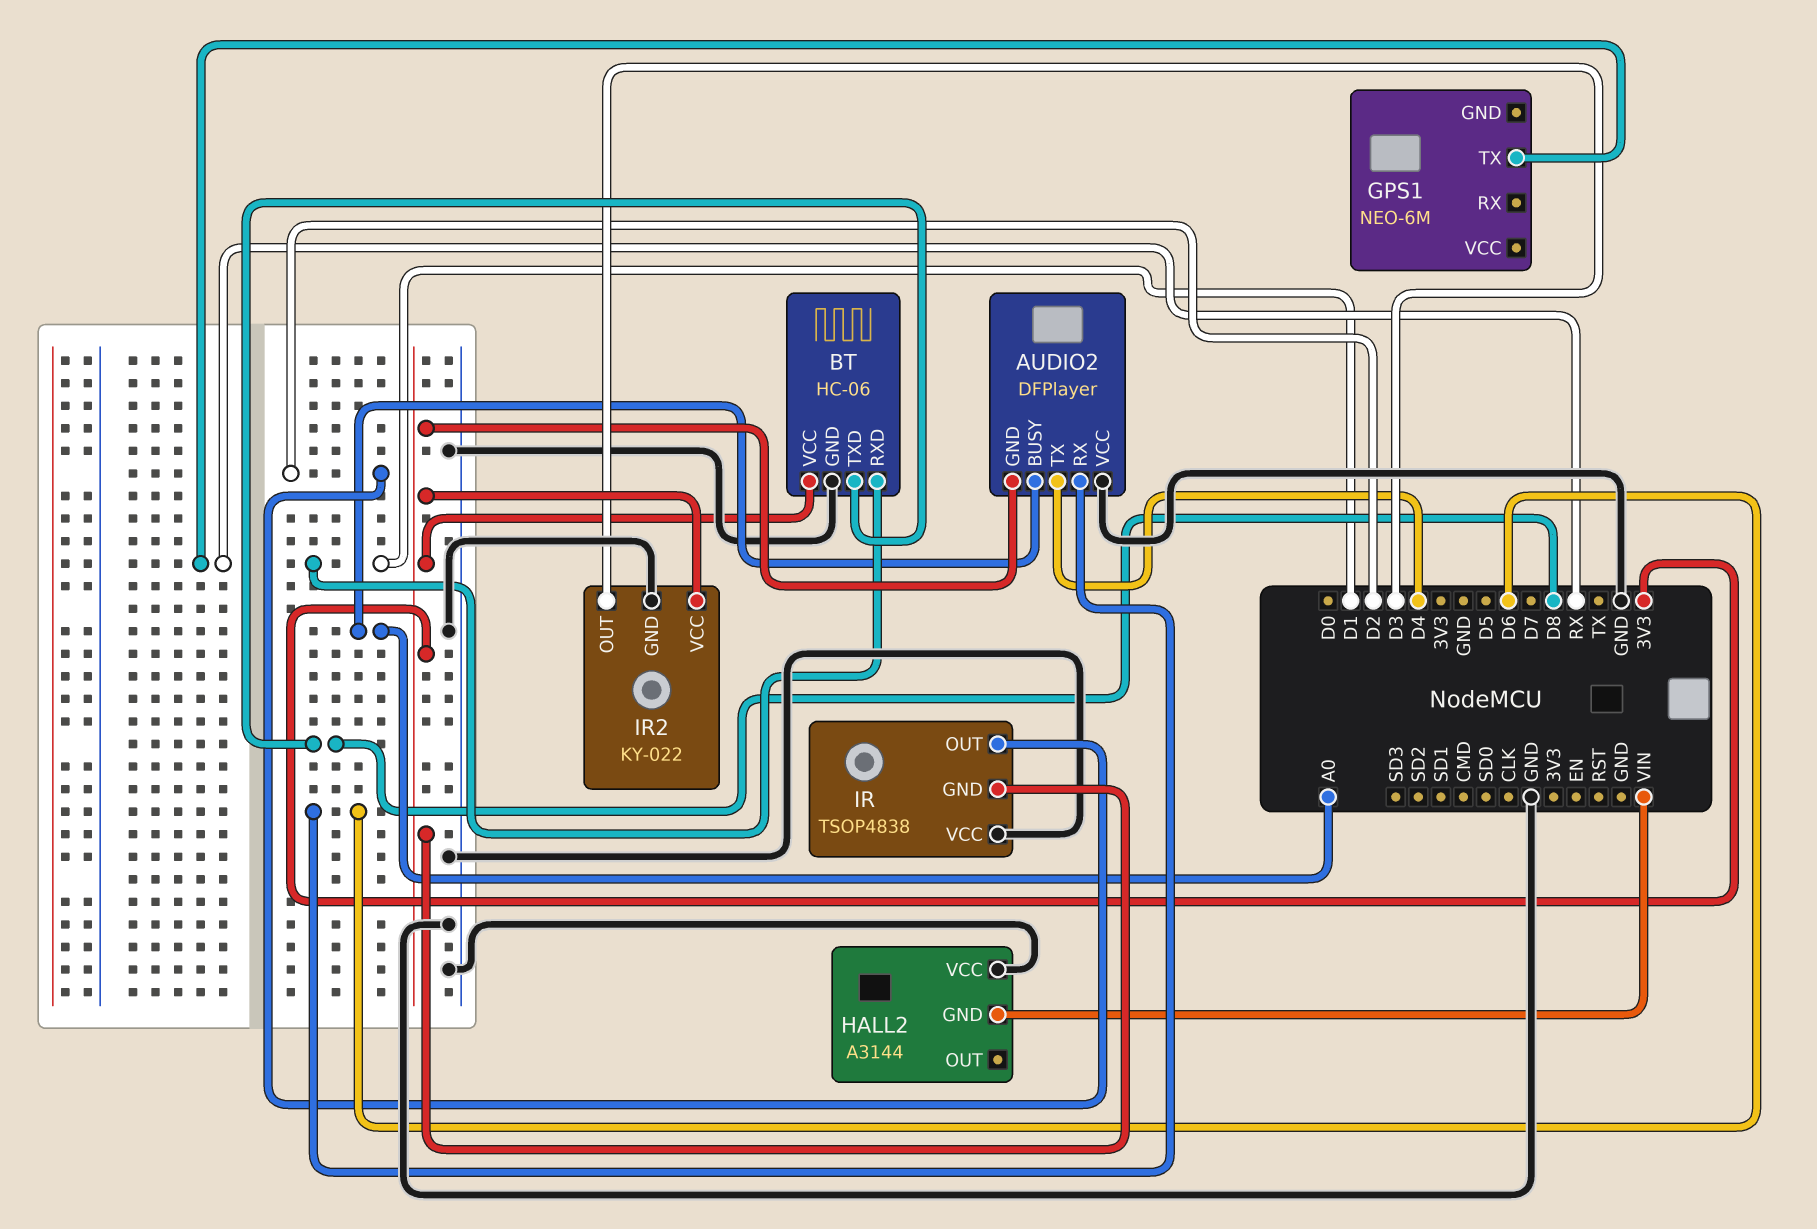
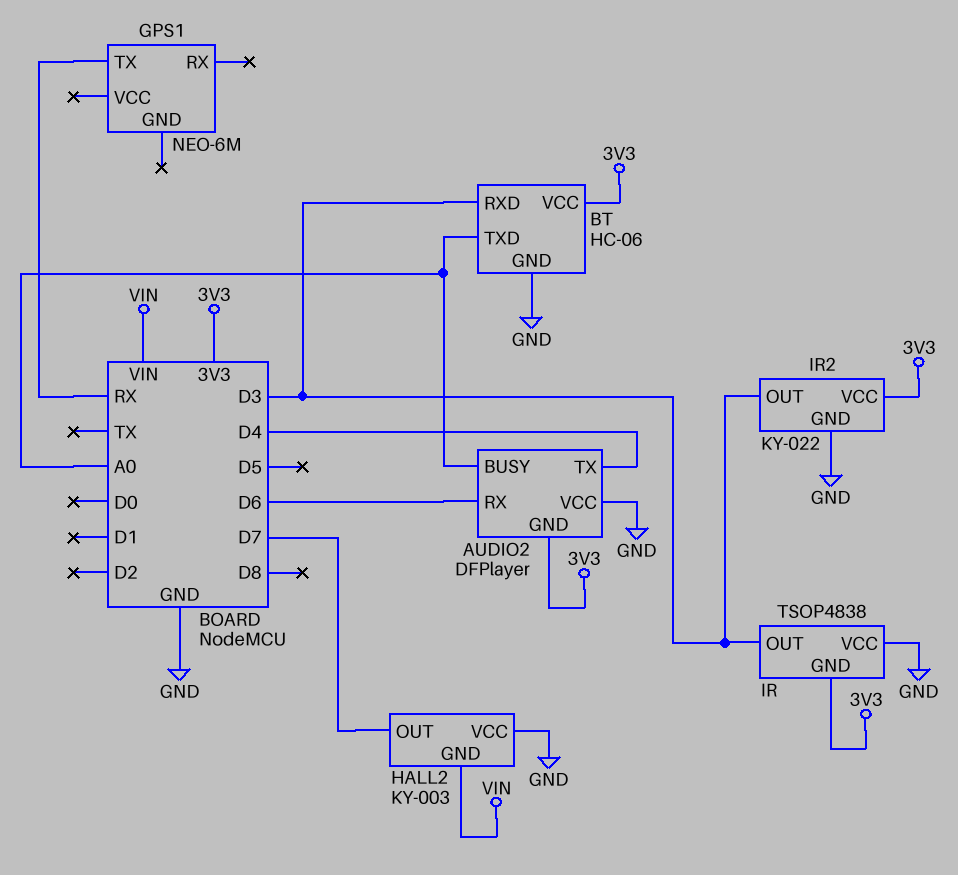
BT pin RXD: D1 -> D3
BT pin TXD: D8 -> A0
HALL2: A3144 -> KY-003
HALL2 pin OUT: none -> D7
IR pin OUT: D2 -> D3

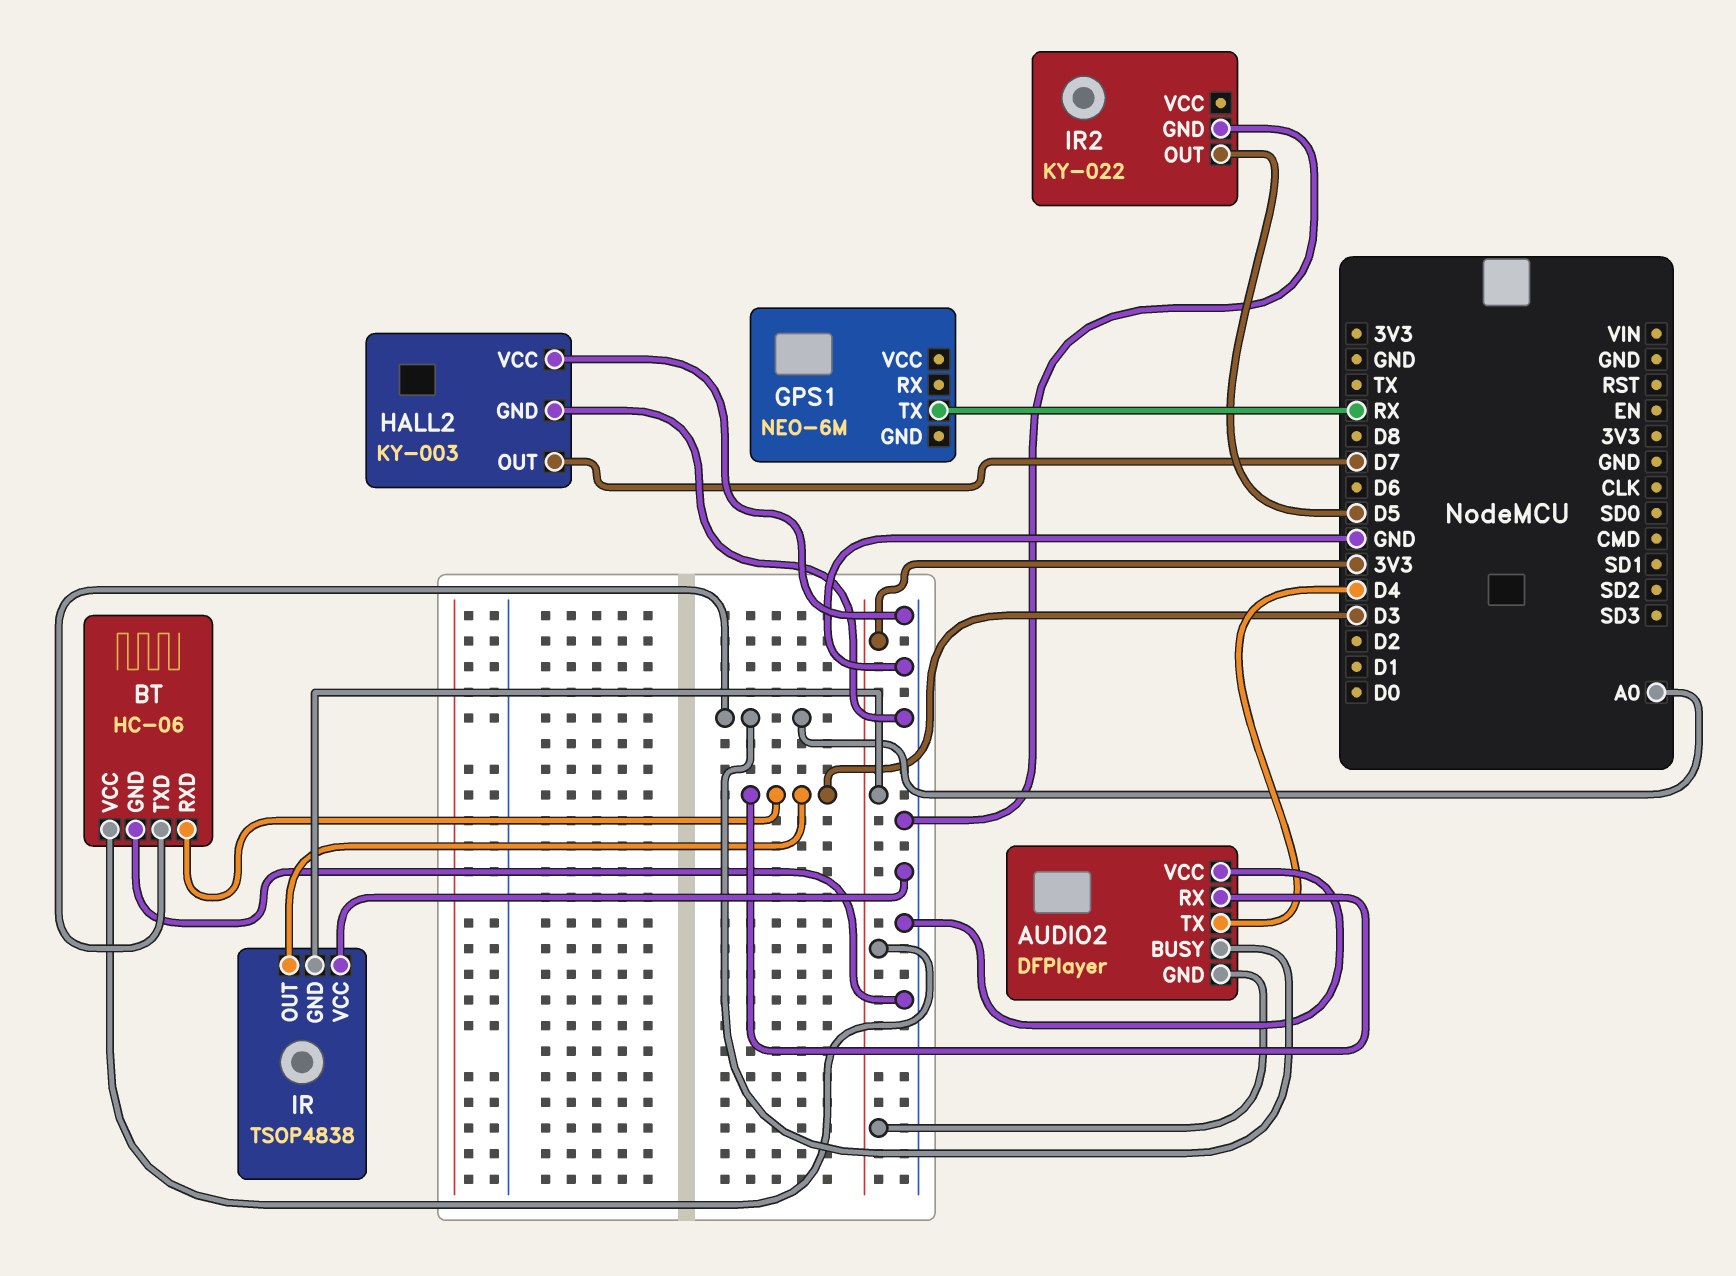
AUDIO2 pin RX: D6 -> D3
HALL2 pin GND: VIN -> GND
IR2 pin OUT: D3 -> D5
IR2 pin VCC: 3V3 -> none

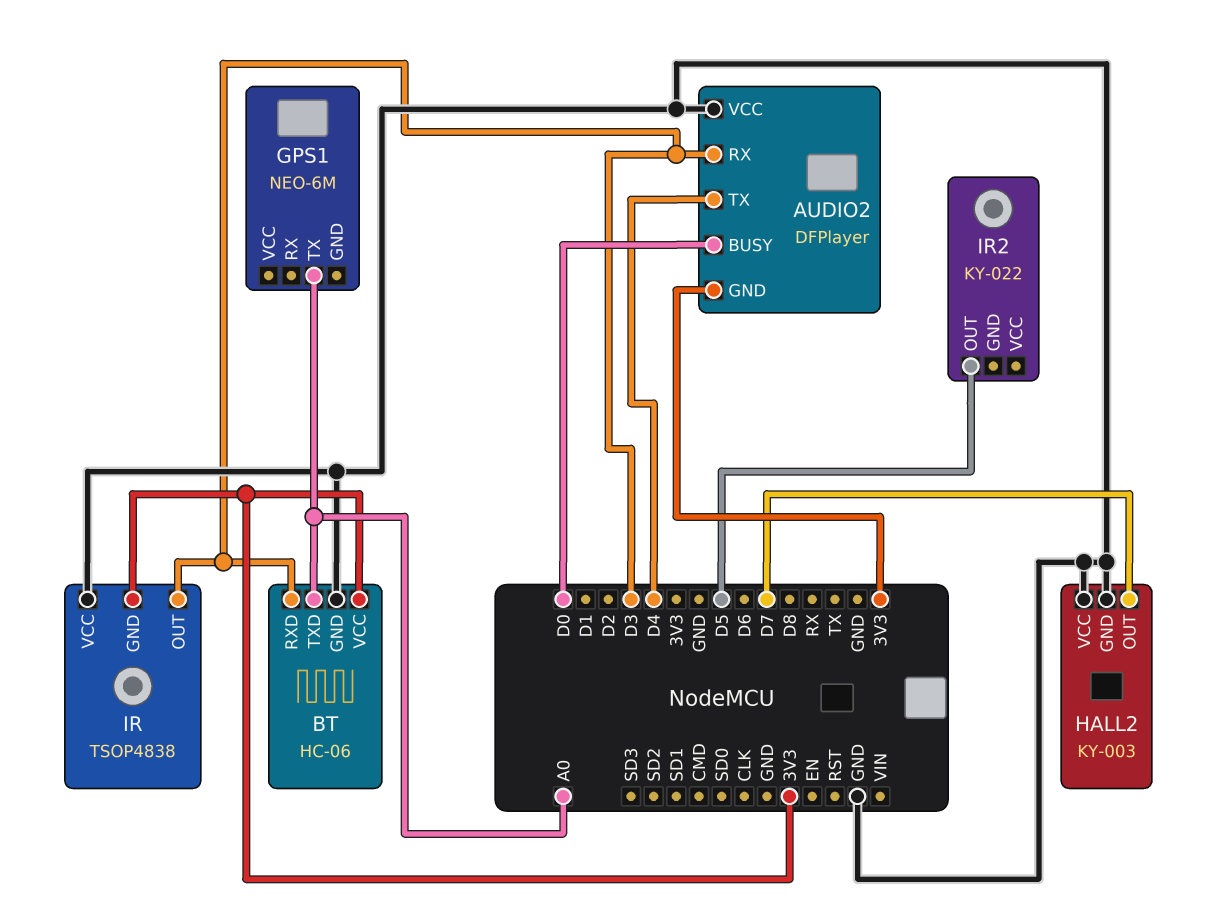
AUDIO2 pin BUSY: A0 -> D0
GPS1 pin TX: RX -> A0
IR2 pin GND: GND -> none

